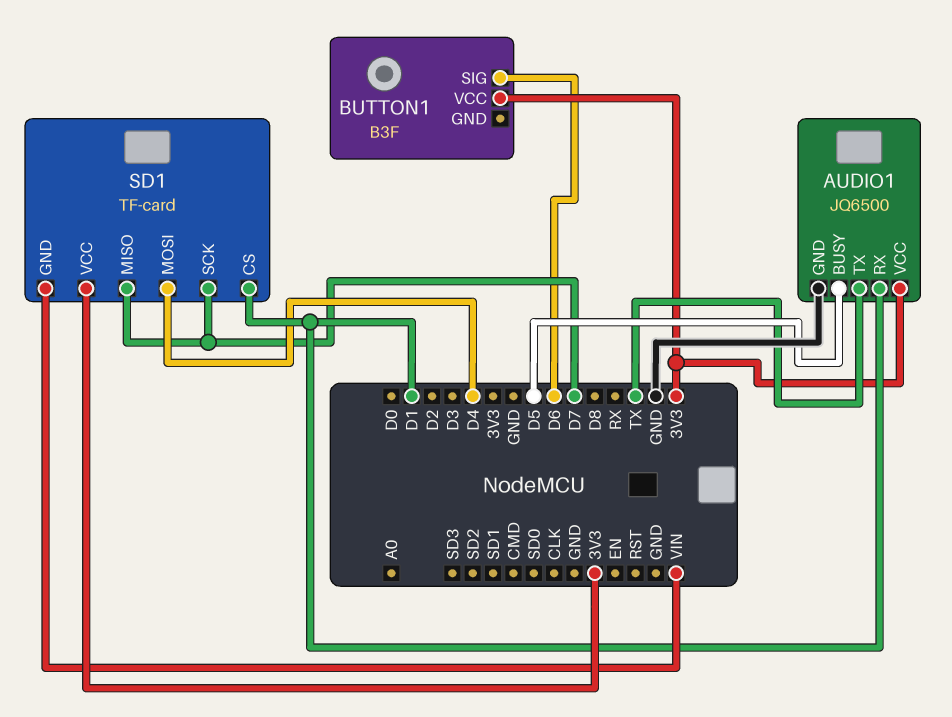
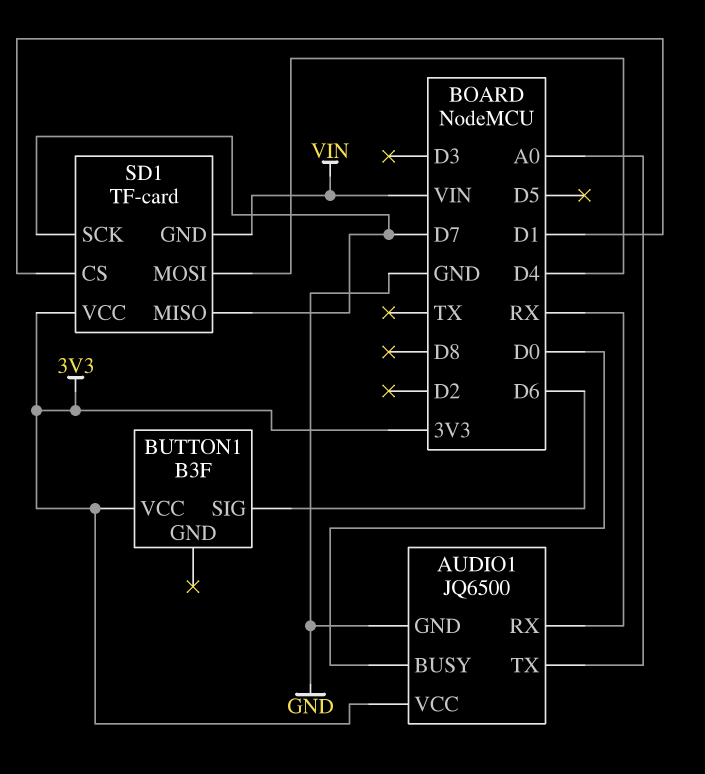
AUDIO1 pin BUSY: D5 -> D0
AUDIO1 pin RX: D1 -> RX
AUDIO1 pin TX: TX -> A0

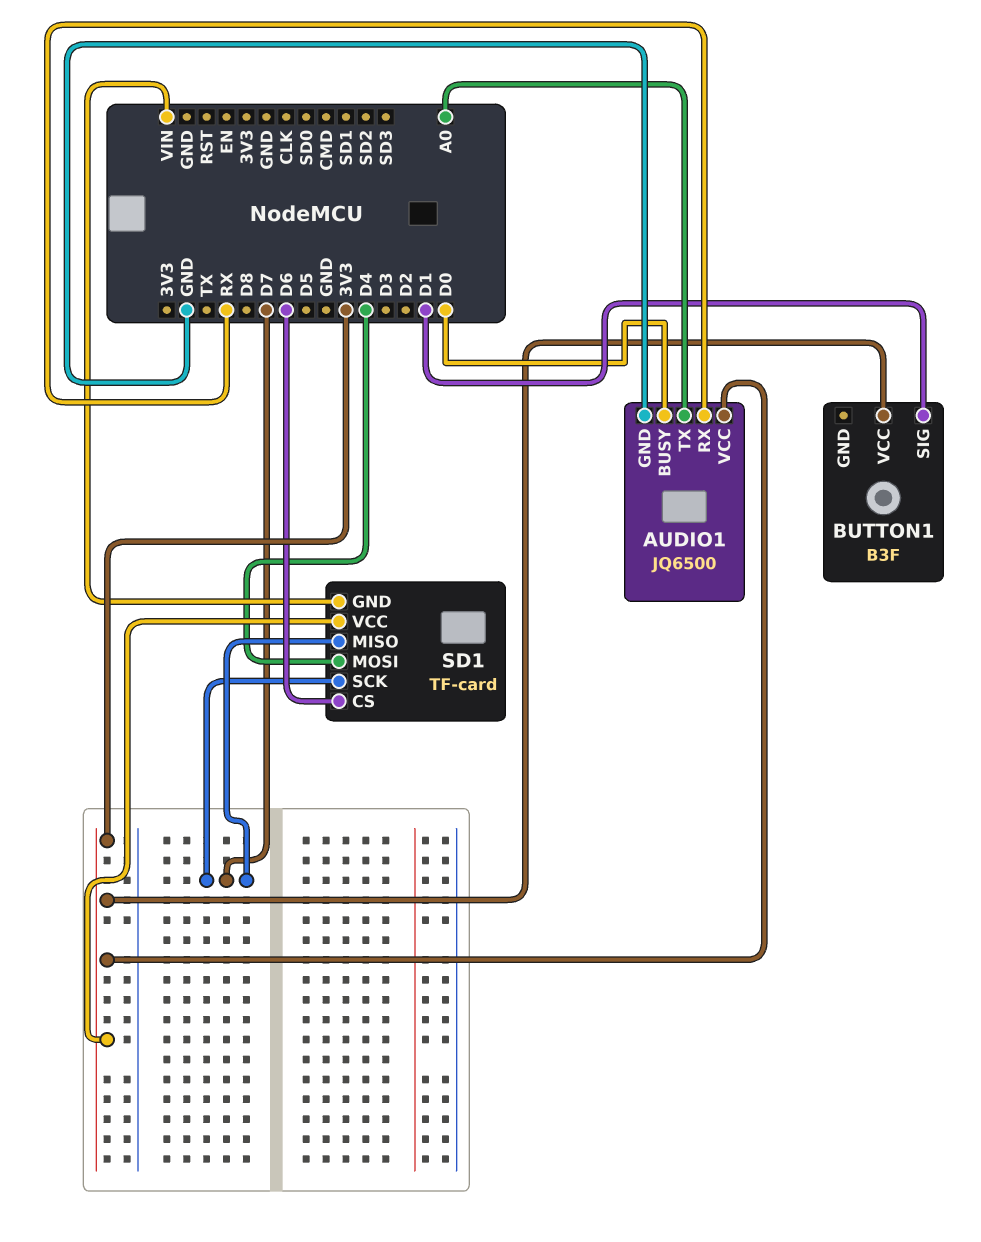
BUTTON1 pin SIG: D6 -> D1
SD1 pin CS: D1 -> D6

